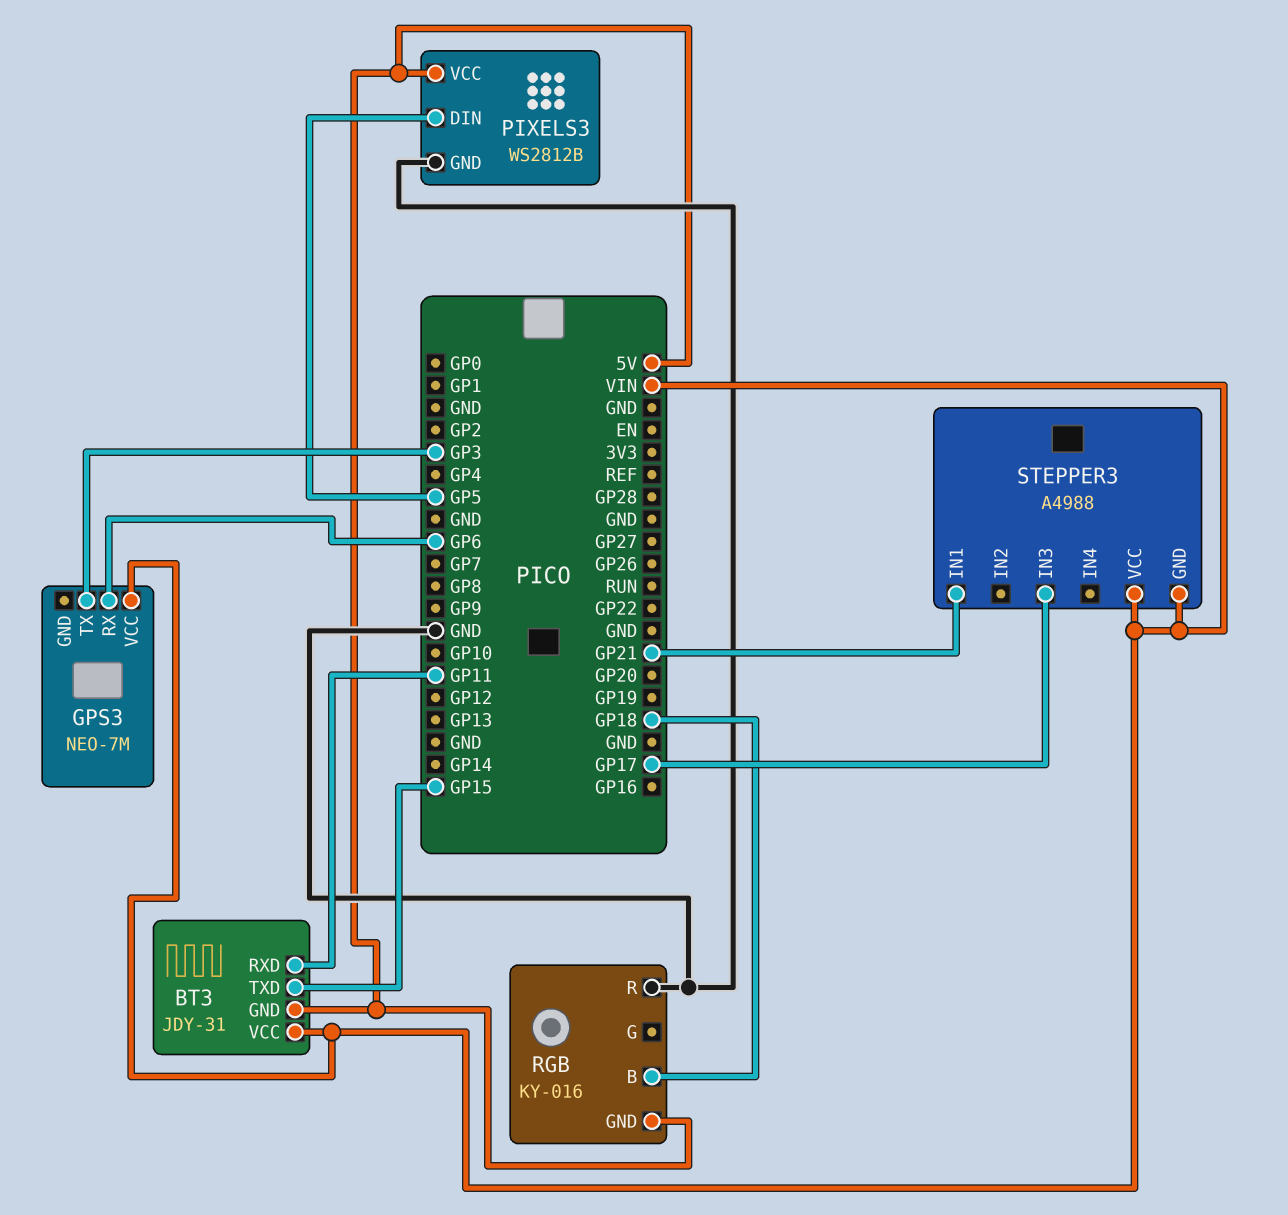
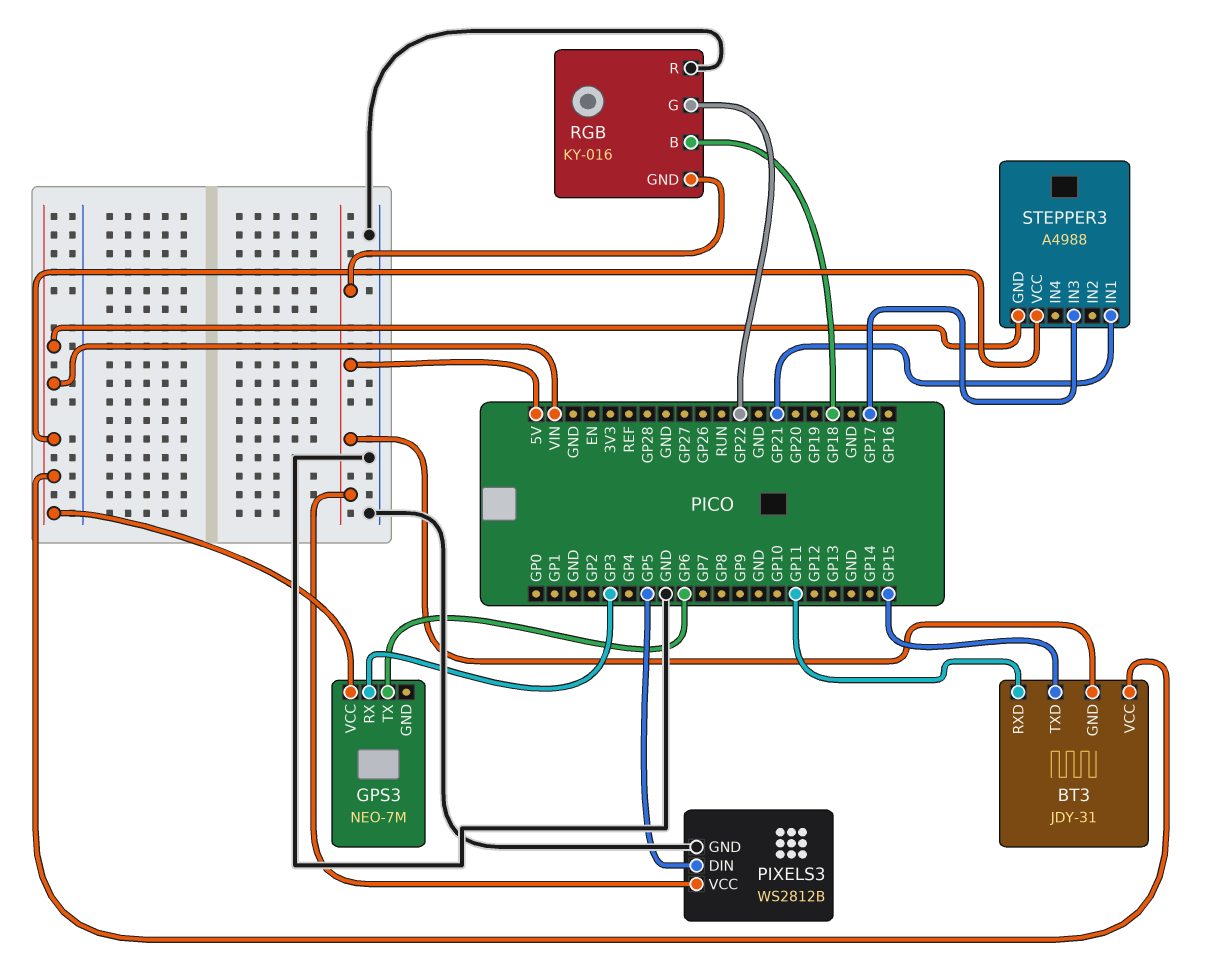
GPS3 pin RX: GP6 -> GP3
GPS3 pin TX: GP3 -> GP6
RGB pin G: none -> GP22

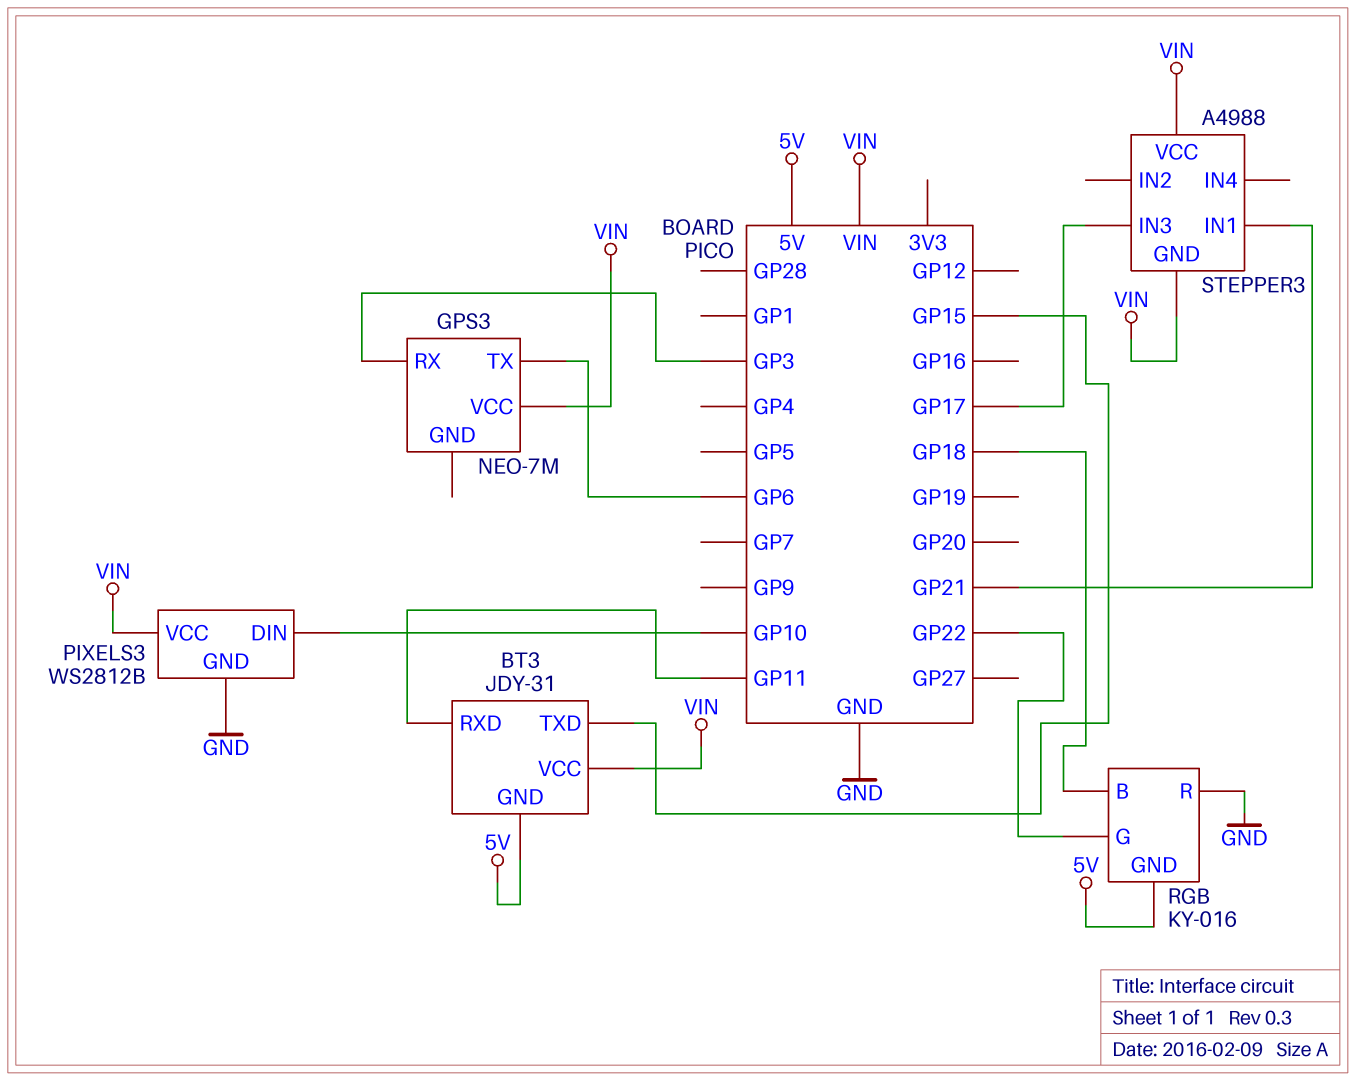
PIXELS3 pin DIN: GP5 -> GP10
PIXELS3 pin VCC: 5V -> VIN

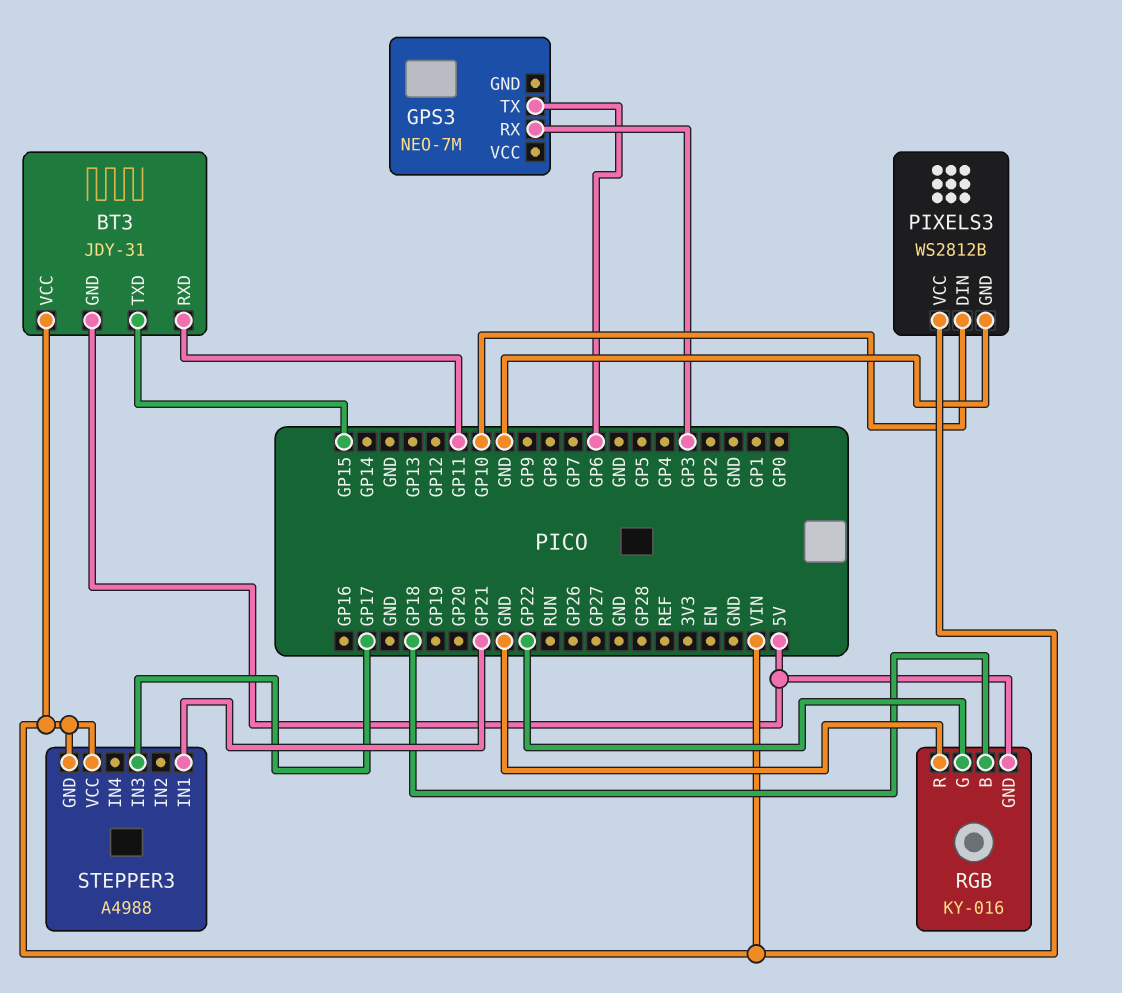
GPS3 pin VCC: VIN -> none

